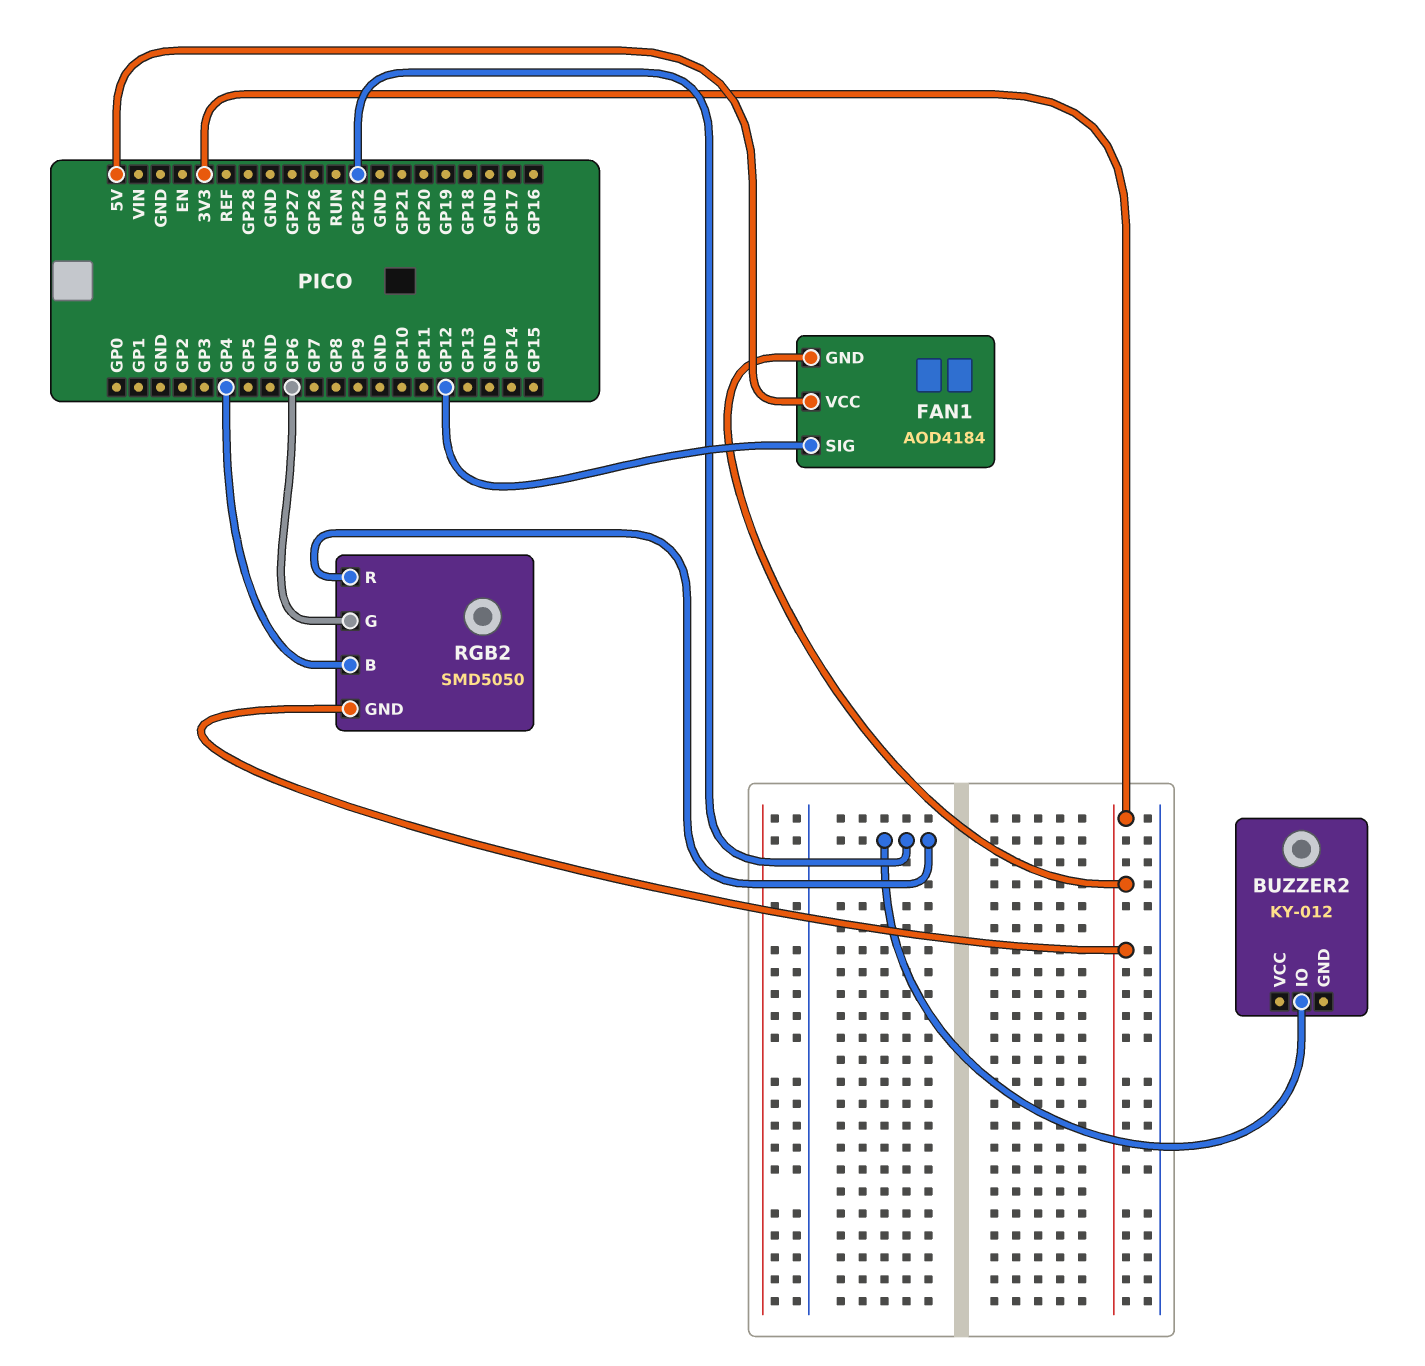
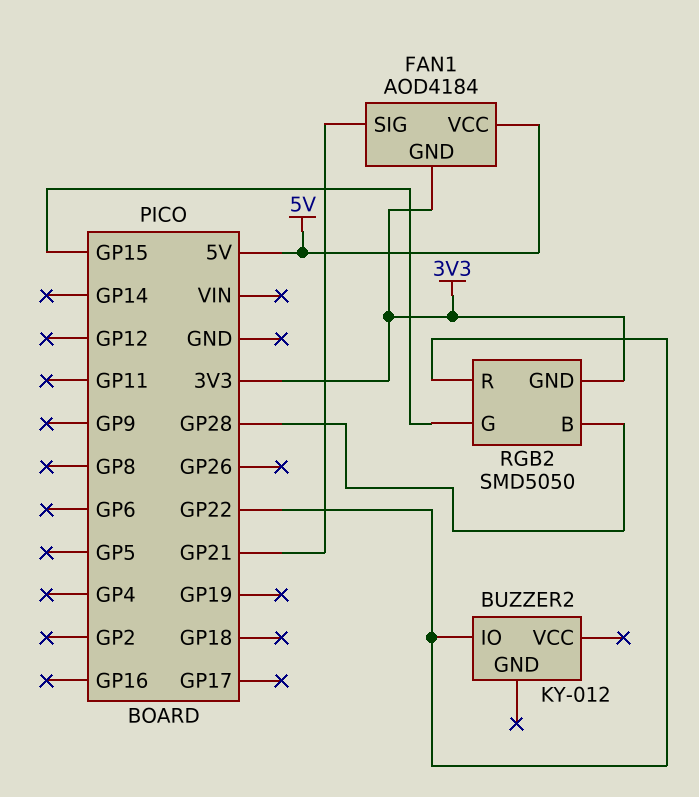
FAN1 pin SIG: GP12 -> GP21
RGB2 pin B: GP4 -> GP28
RGB2 pin G: GP6 -> GP15

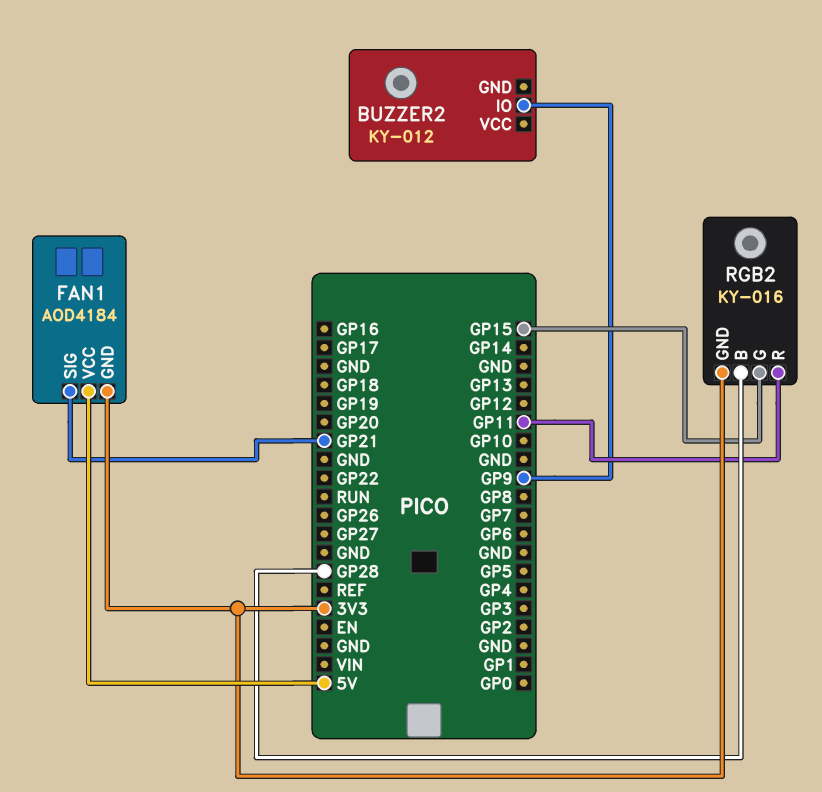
BUZZER2 pin IO: GP22 -> GP9
RGB2: SMD5050 -> KY-016
RGB2 pin R: GP22 -> GP11

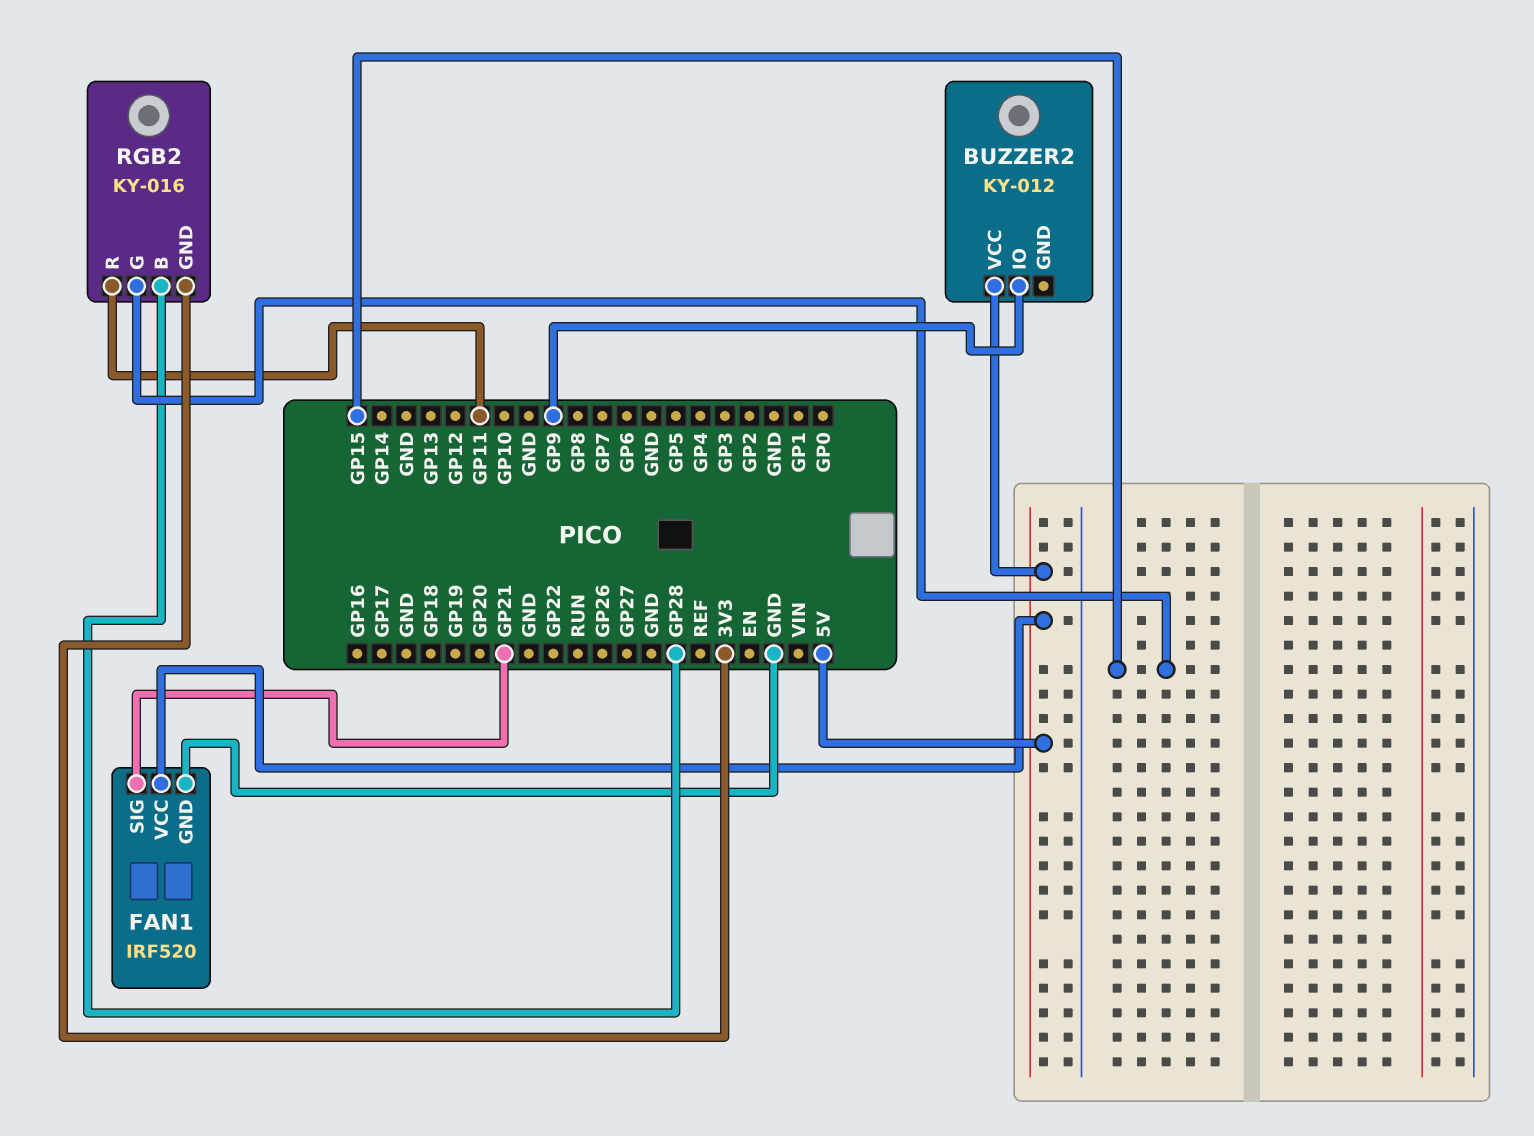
BUZZER2 pin VCC: none -> 5V
FAN1: AOD4184 -> IRF520
FAN1 pin GND: 3V3 -> GND

